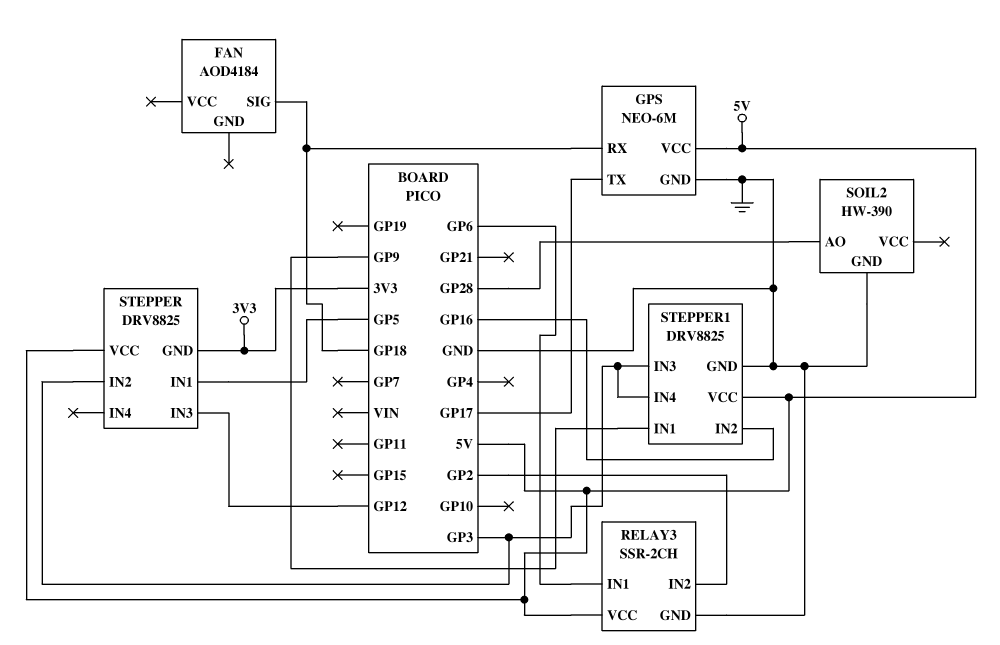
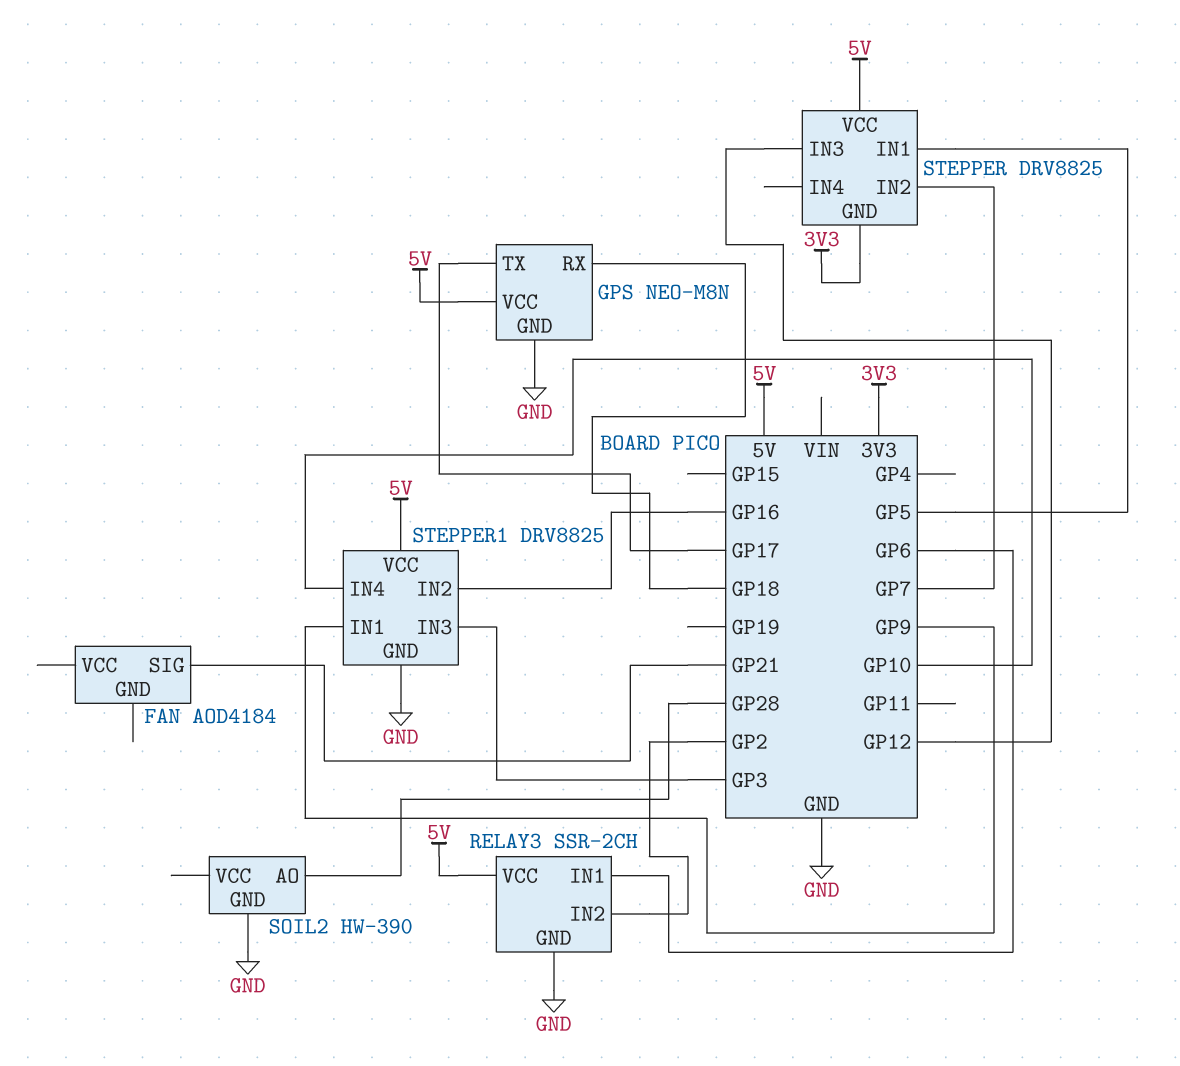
FAN pin SIG: GP18 -> GP21
GPS: NEO-6M -> NEO-M8N
STEPPER pin IN2: GP3 -> GP7
STEPPER1 pin IN4: GP3 -> GP10

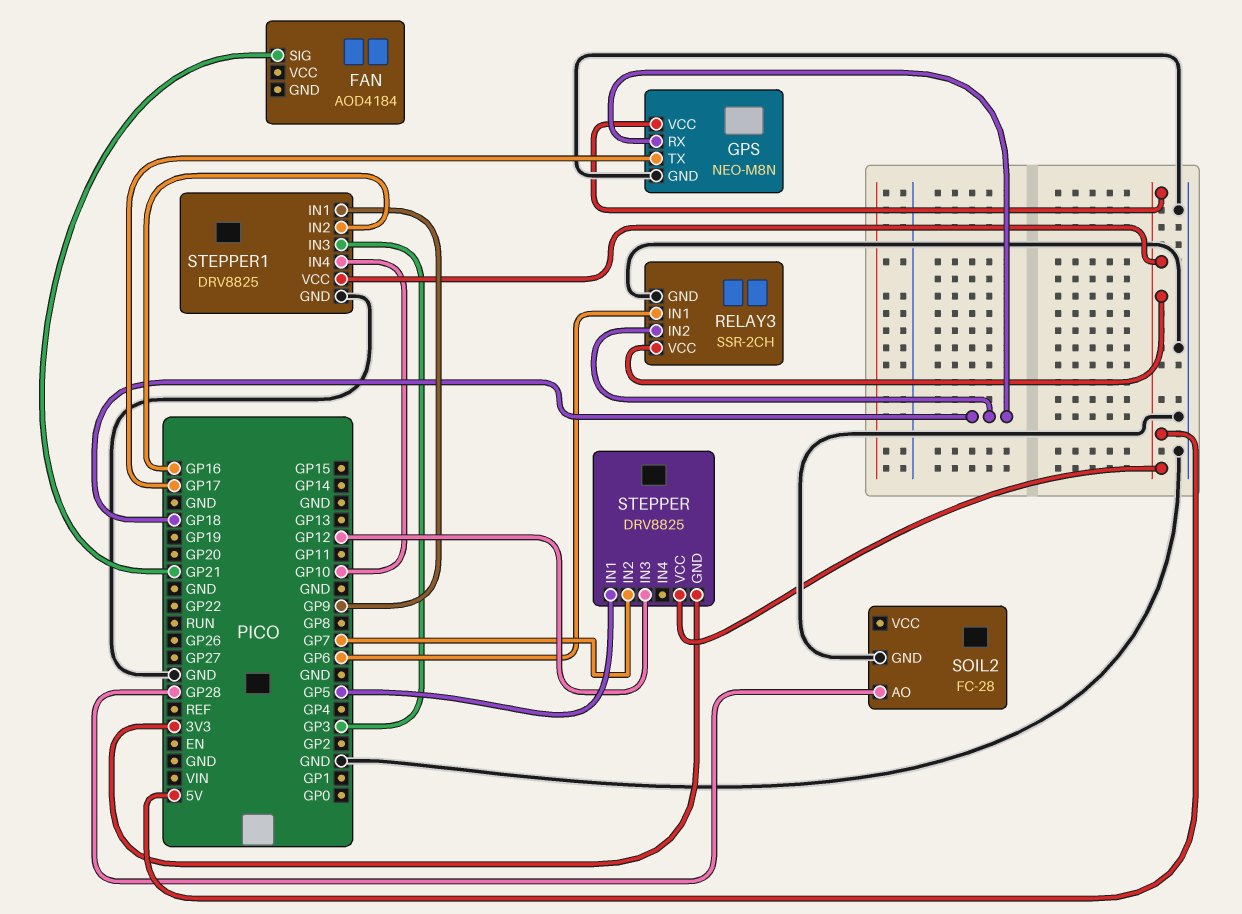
RELAY3 pin IN2: GP2 -> GP18
SOIL2: HW-390 -> FC-28

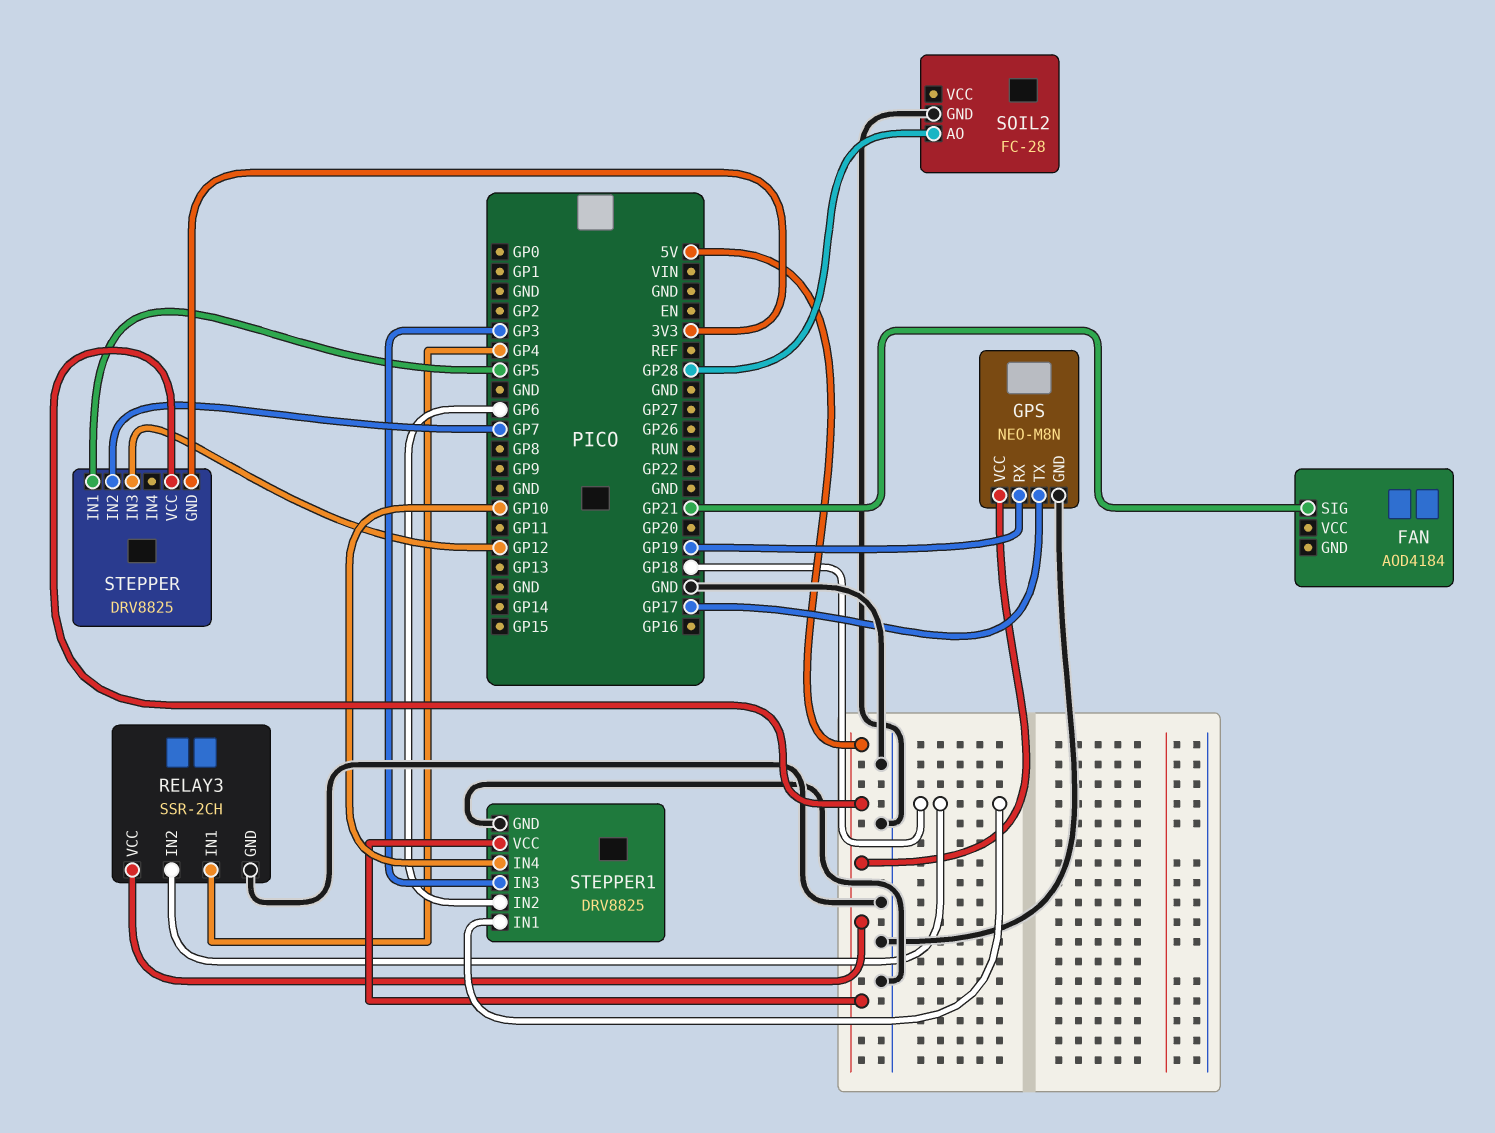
GPS pin RX: GP18 -> GP19
RELAY3 pin IN1: GP6 -> GP4
STEPPER1 pin IN1: GP9 -> GP18
STEPPER1 pin IN2: GP16 -> GP6

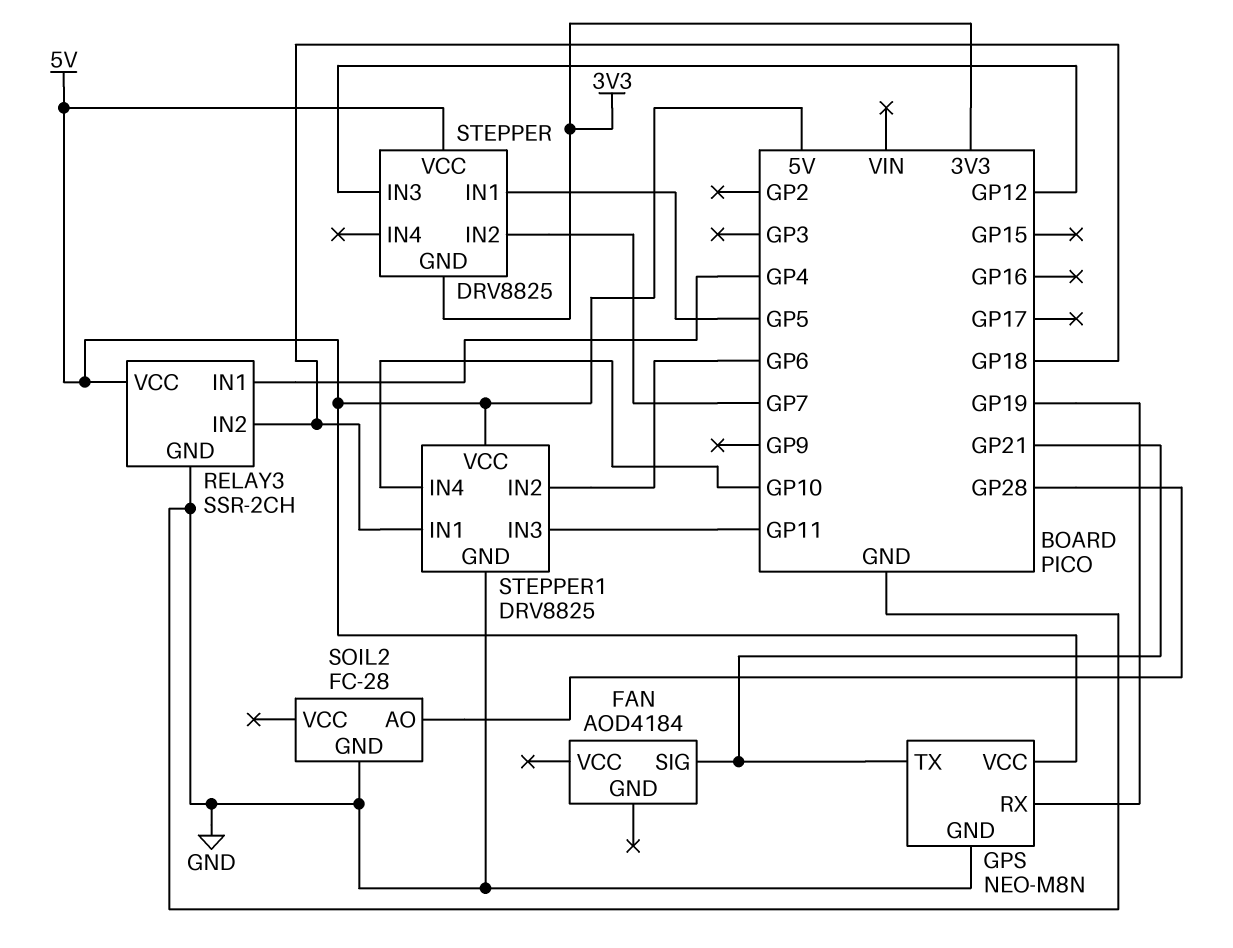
GPS pin TX: GP17 -> GP21
STEPPER1 pin IN3: GP3 -> GP11

